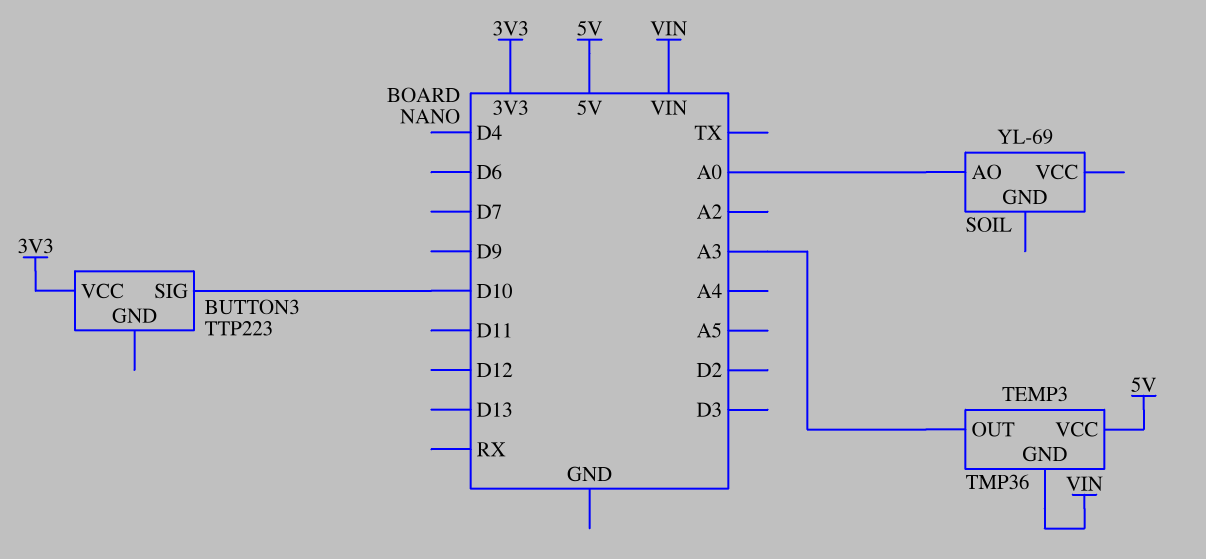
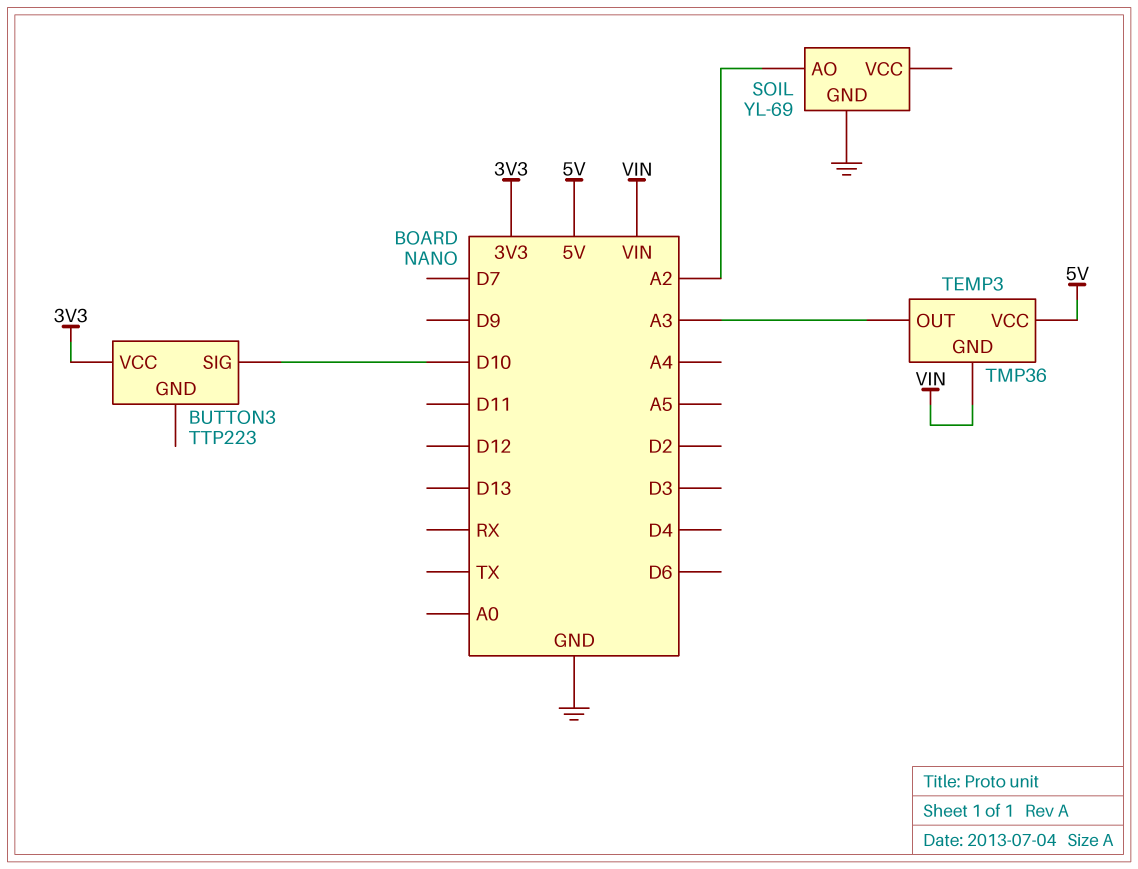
SOIL pin AO: A0 -> A2
SOIL pin GND: none -> GND

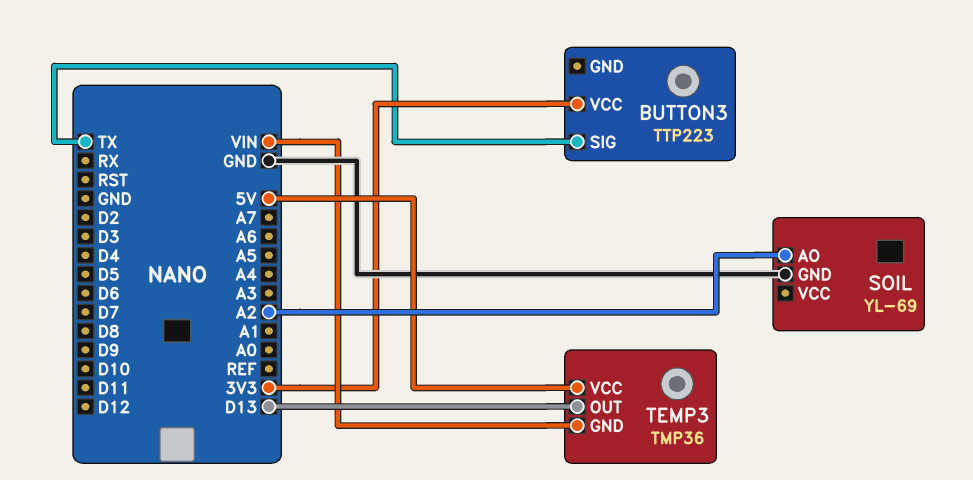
BUTTON3 pin SIG: D10 -> TX
TEMP3 pin OUT: A3 -> D13

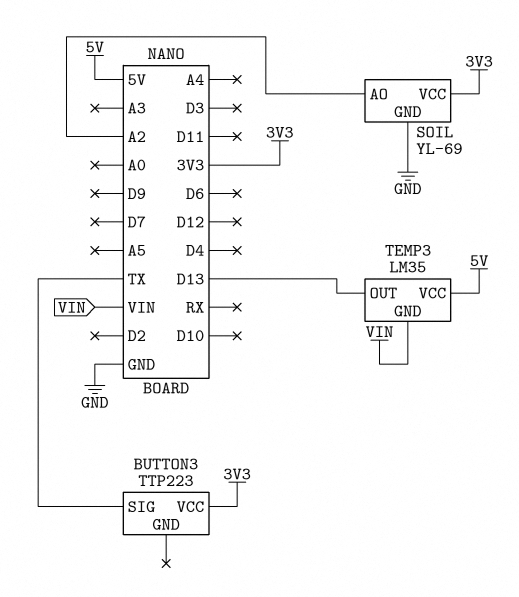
SOIL pin VCC: none -> 3V3
TEMP3: TMP36 -> LM35

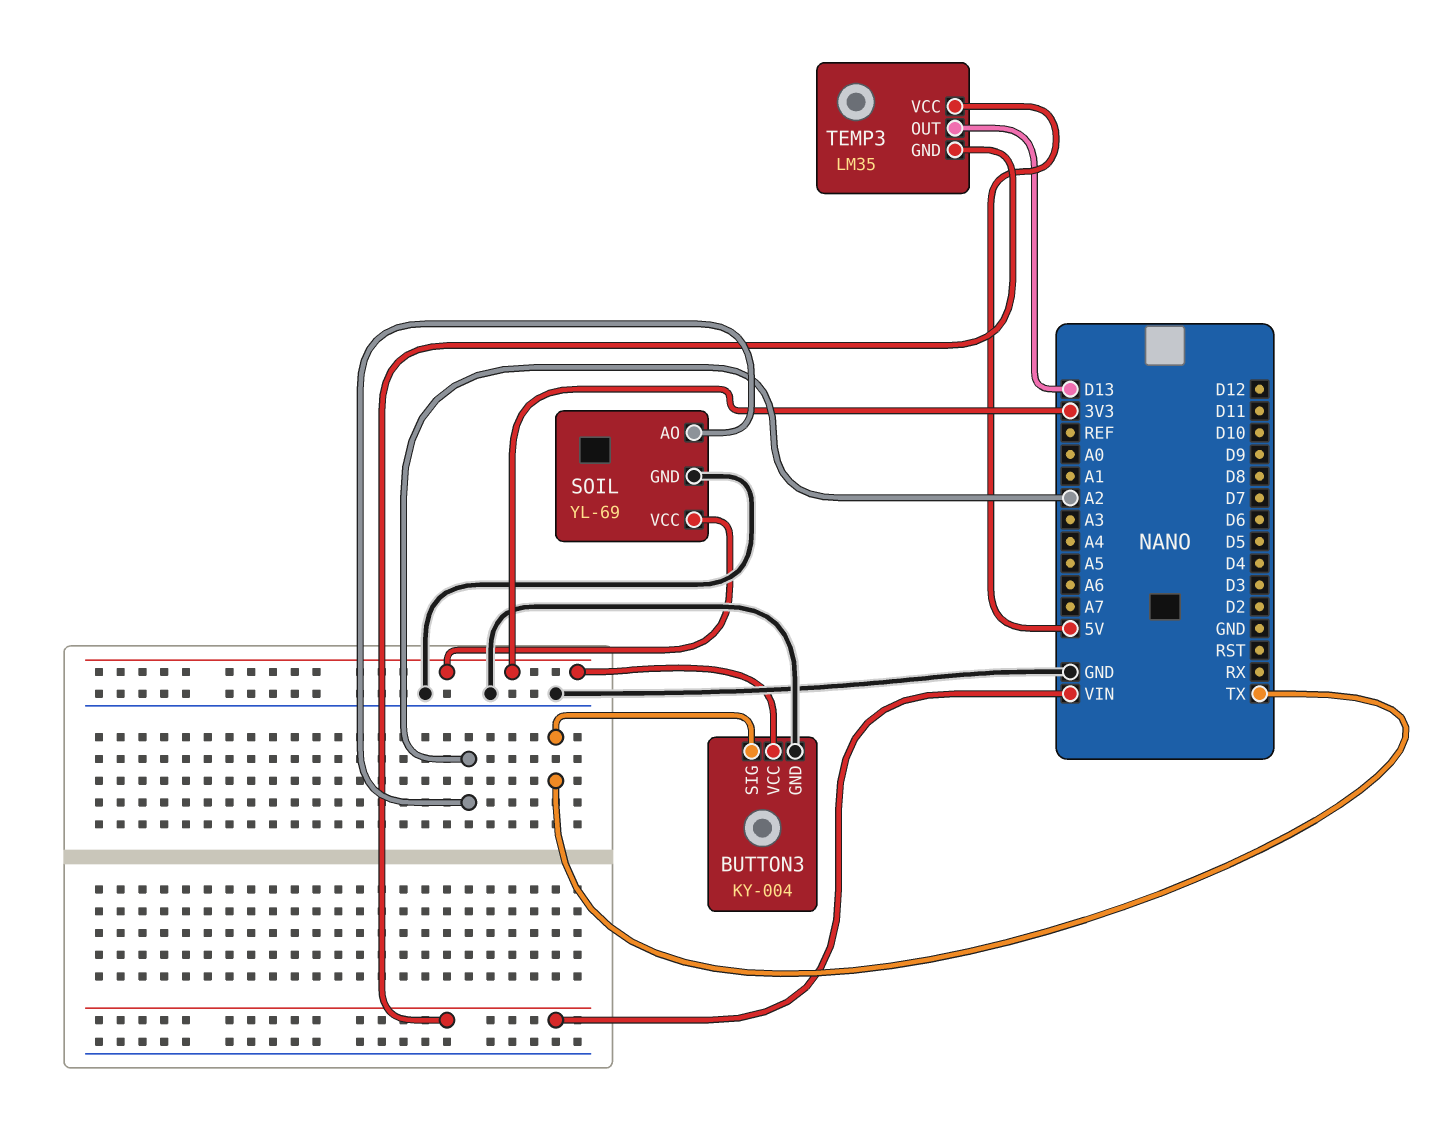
BUTTON3: TTP223 -> KY-004
BUTTON3 pin GND: none -> GND

